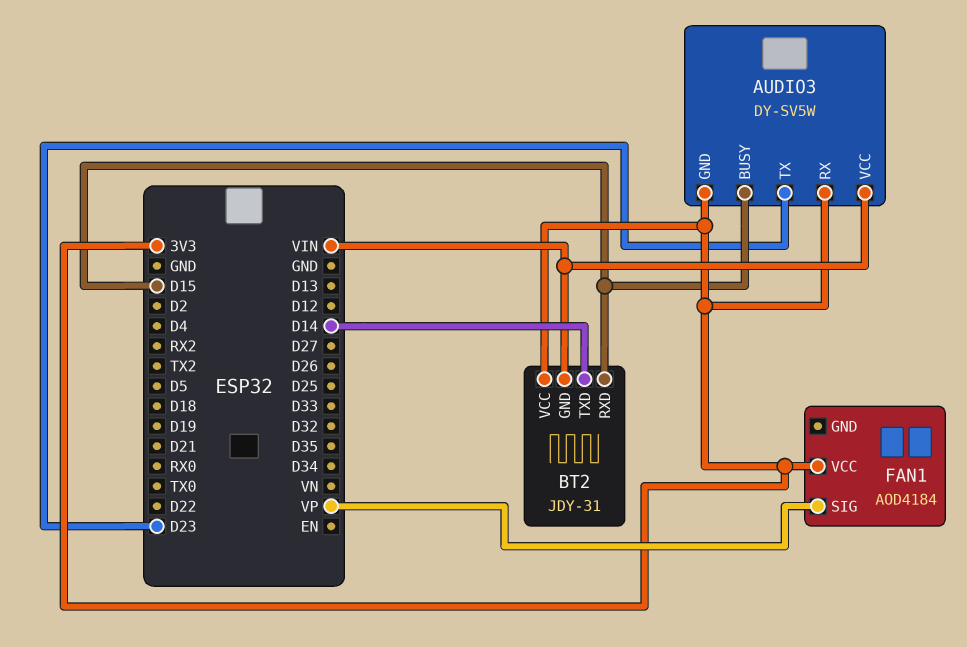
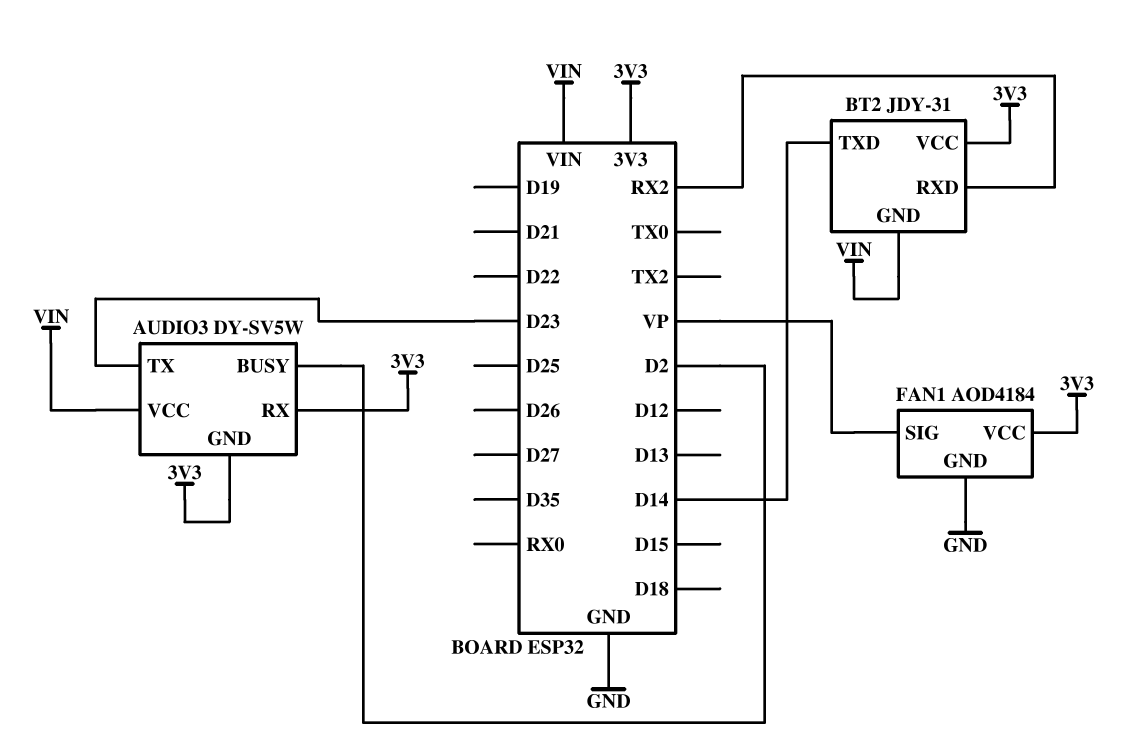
AUDIO3 pin BUSY: D15 -> D2
BT2 pin RXD: D15 -> RX2
FAN1 pin GND: none -> GND

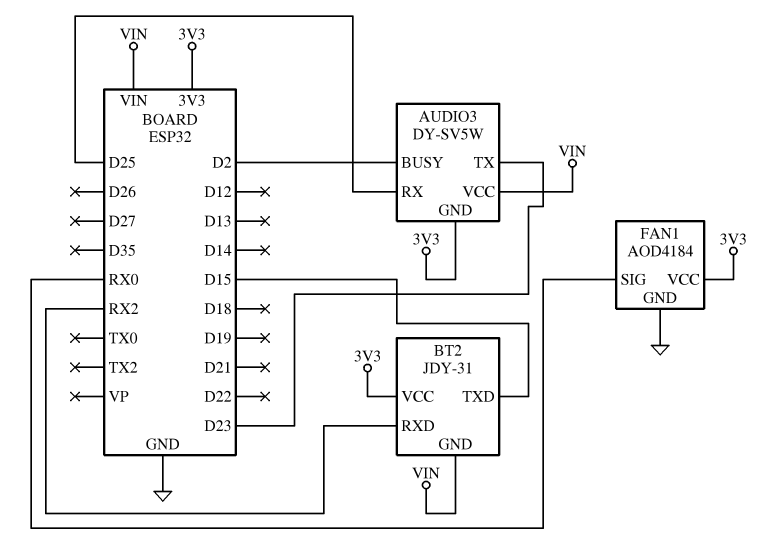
AUDIO3 pin RX: 3V3 -> D25
BT2 pin TXD: D14 -> D15
FAN1 pin SIG: VP -> RX0

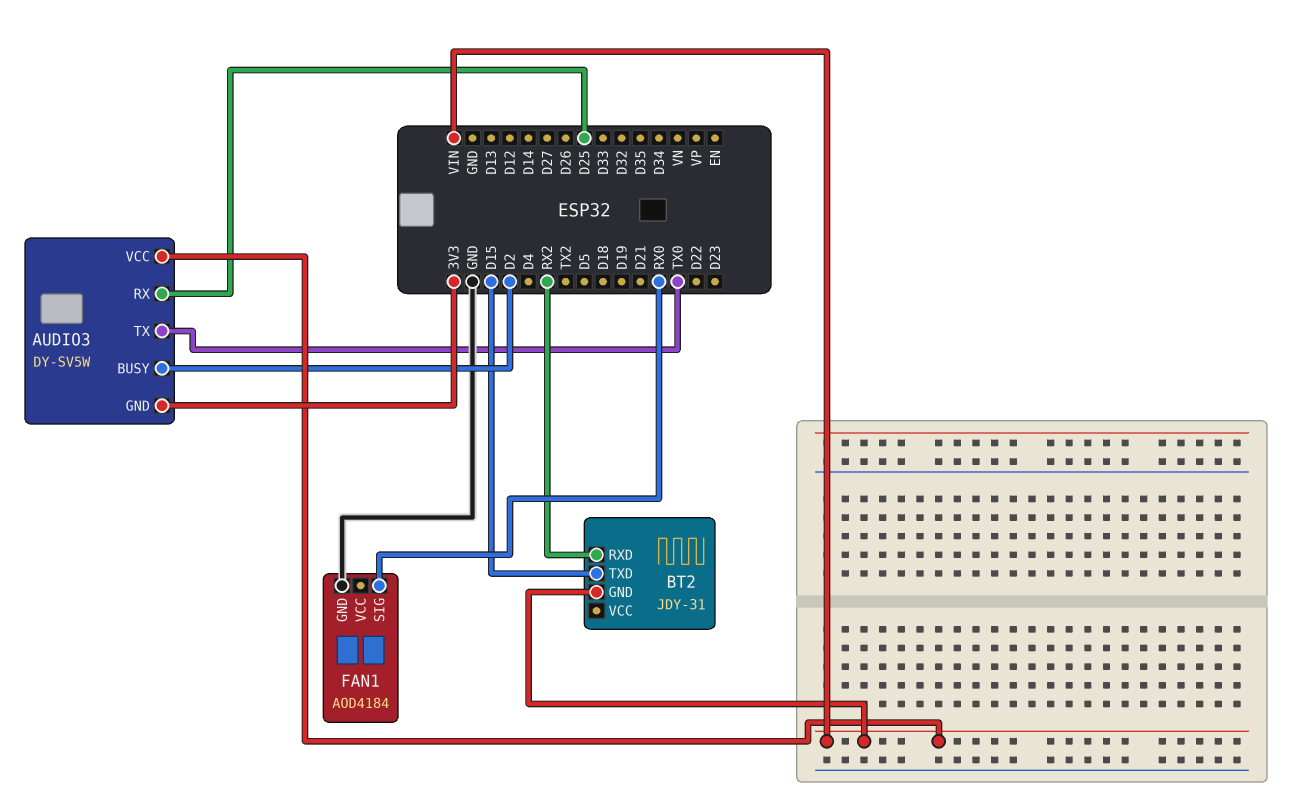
AUDIO3 pin TX: D23 -> TX0
BT2 pin VCC: 3V3 -> none
FAN1 pin VCC: 3V3 -> none

